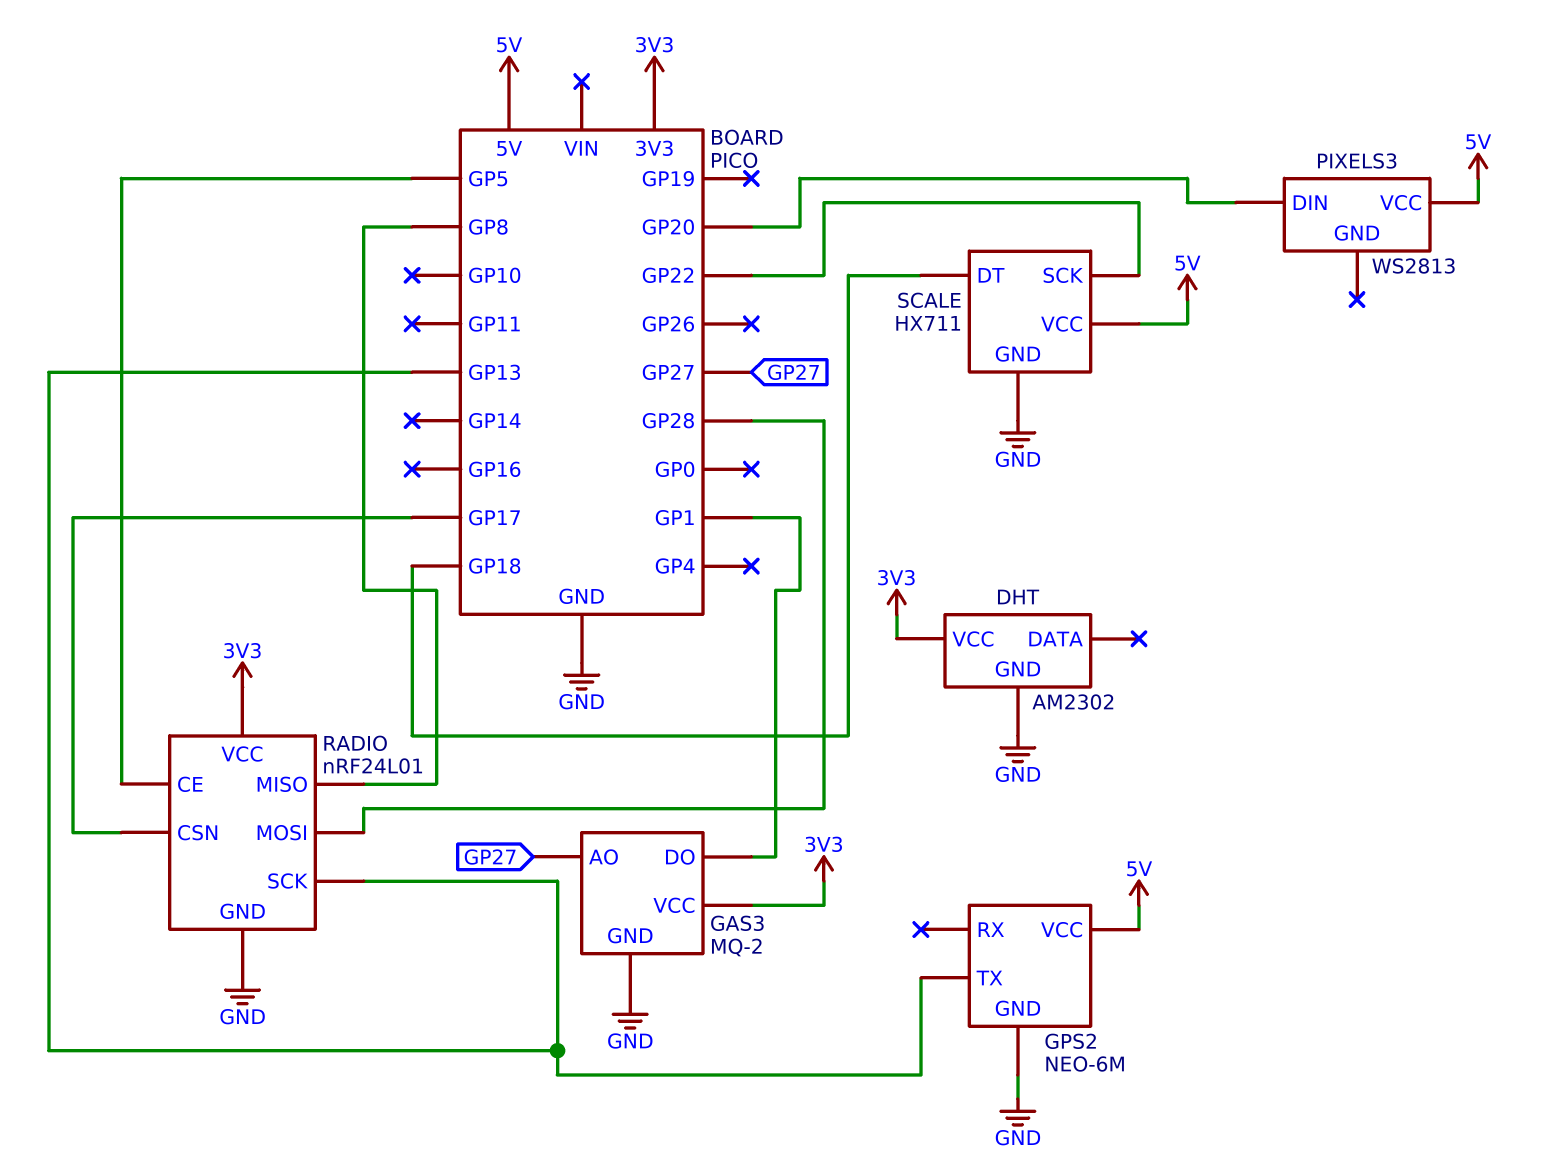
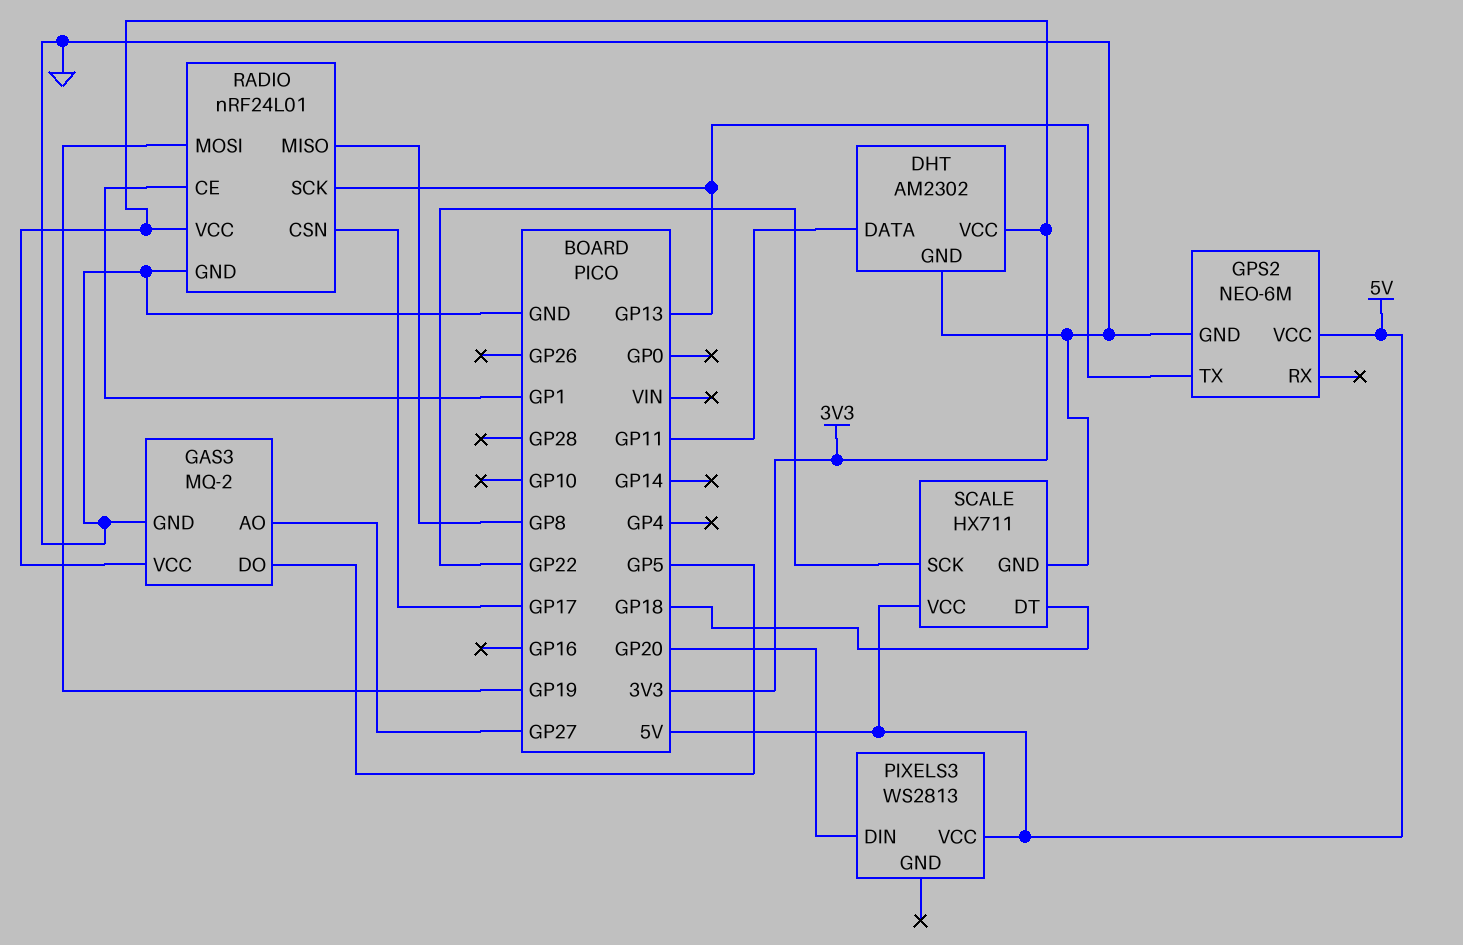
DHT pin DATA: none -> GP11
GAS3 pin DO: GP1 -> GP5
RADIO pin CE: GP5 -> GP1
RADIO pin MOSI: GP28 -> GP19

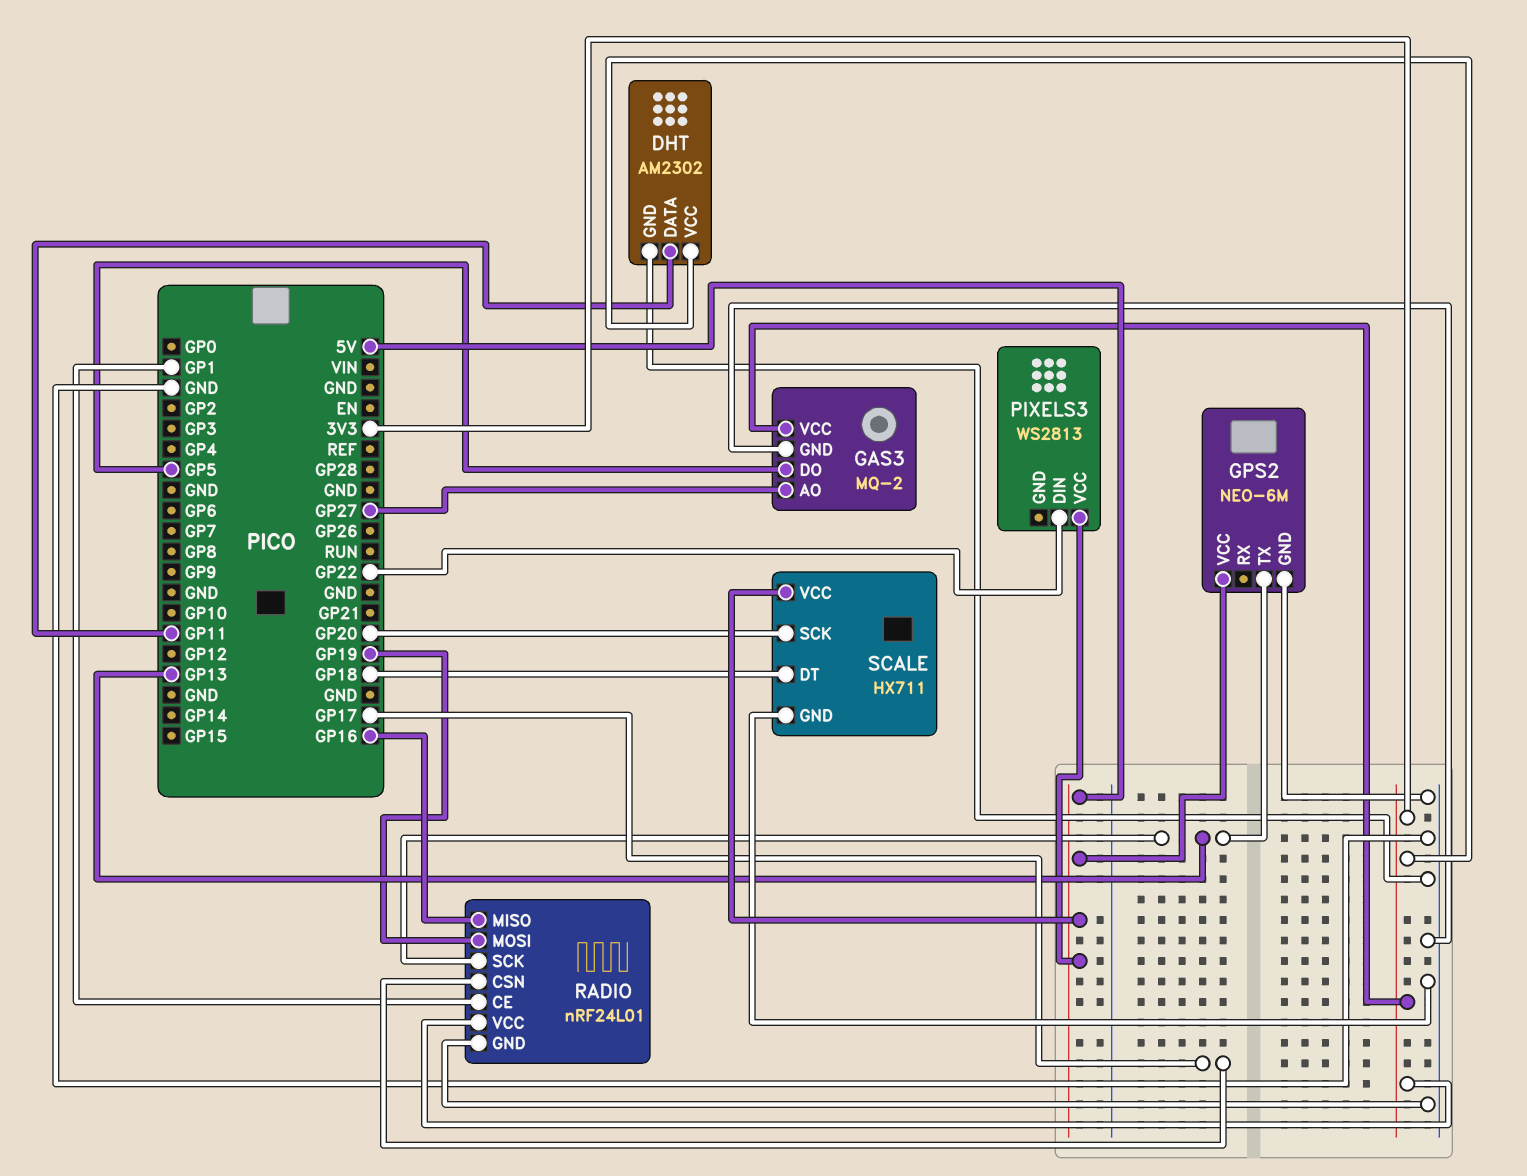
PIXELS3 pin DIN: GP20 -> GP22
RADIO pin MISO: GP8 -> GP16
SCALE pin SCK: GP22 -> GP20

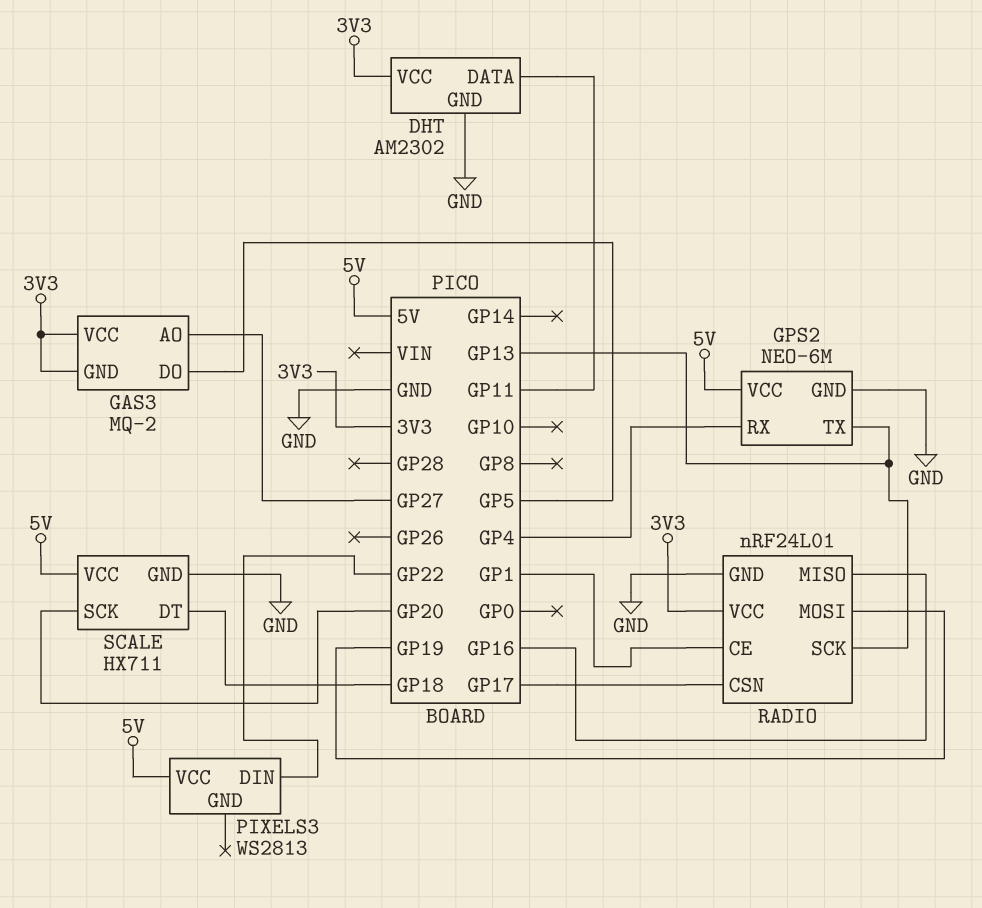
GAS3 pin GND: GND -> 3V3
GPS2 pin RX: none -> GP4

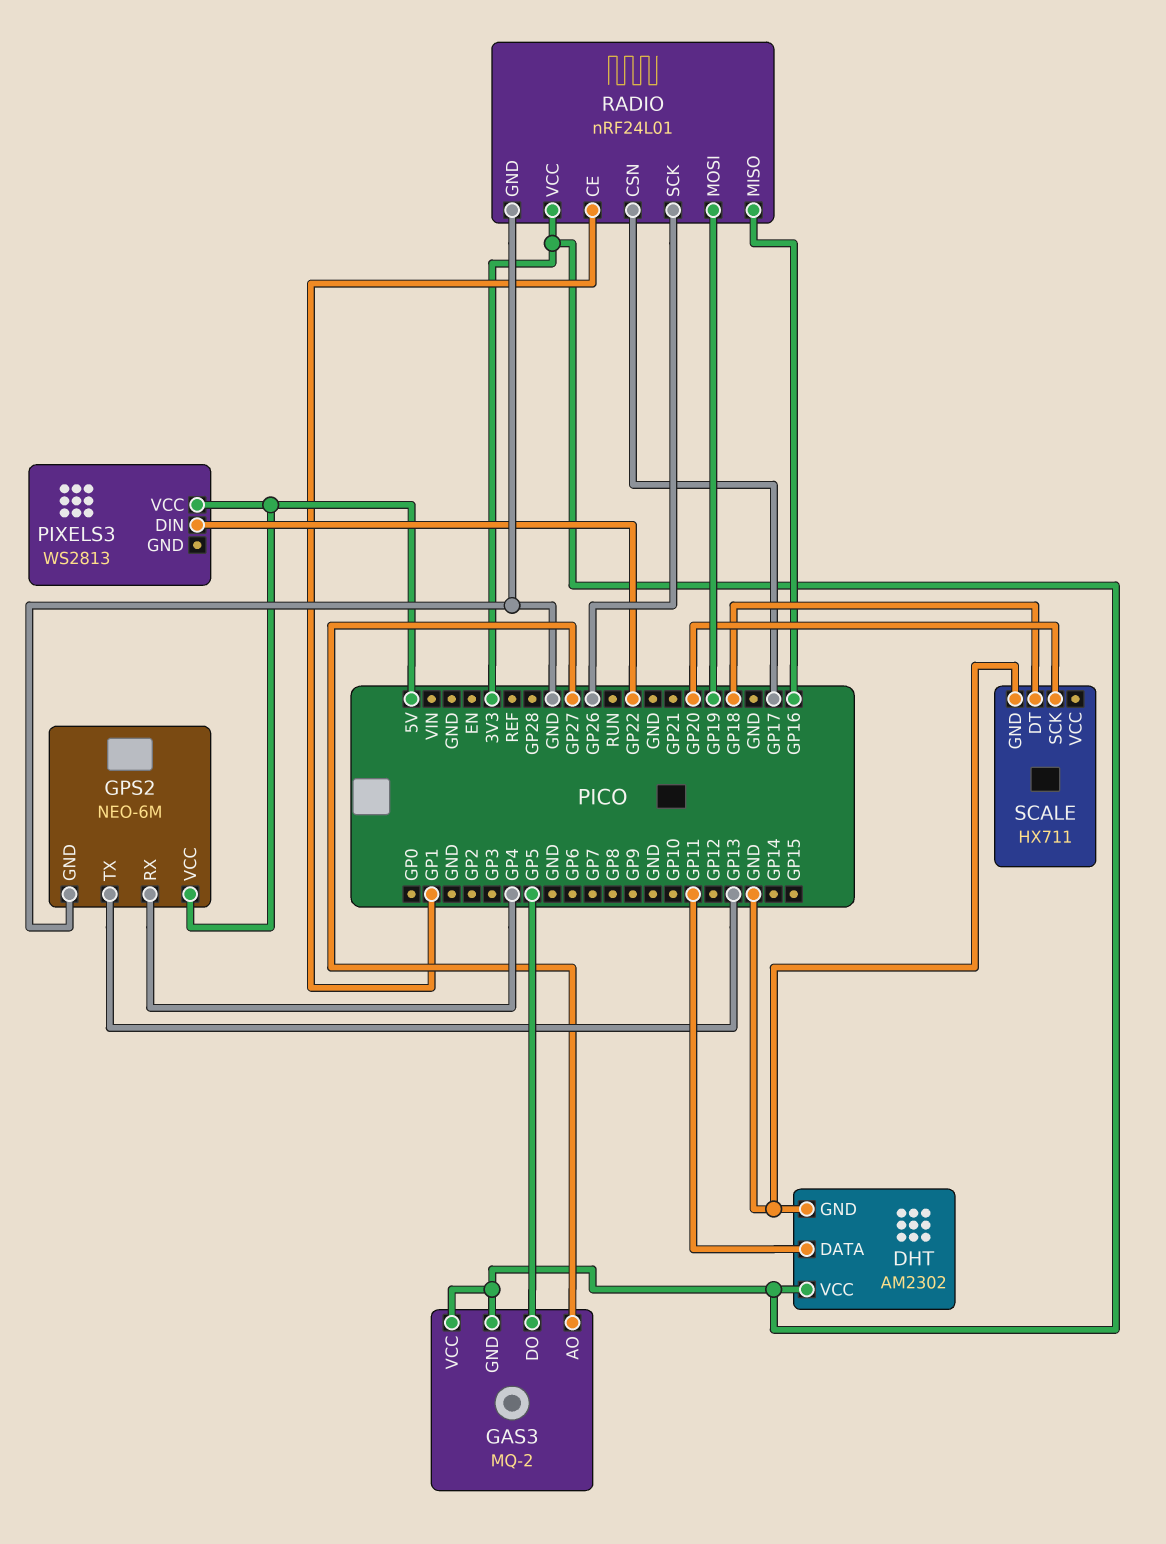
RADIO pin SCK: GP13 -> GP26
SCALE pin VCC: 5V -> none

